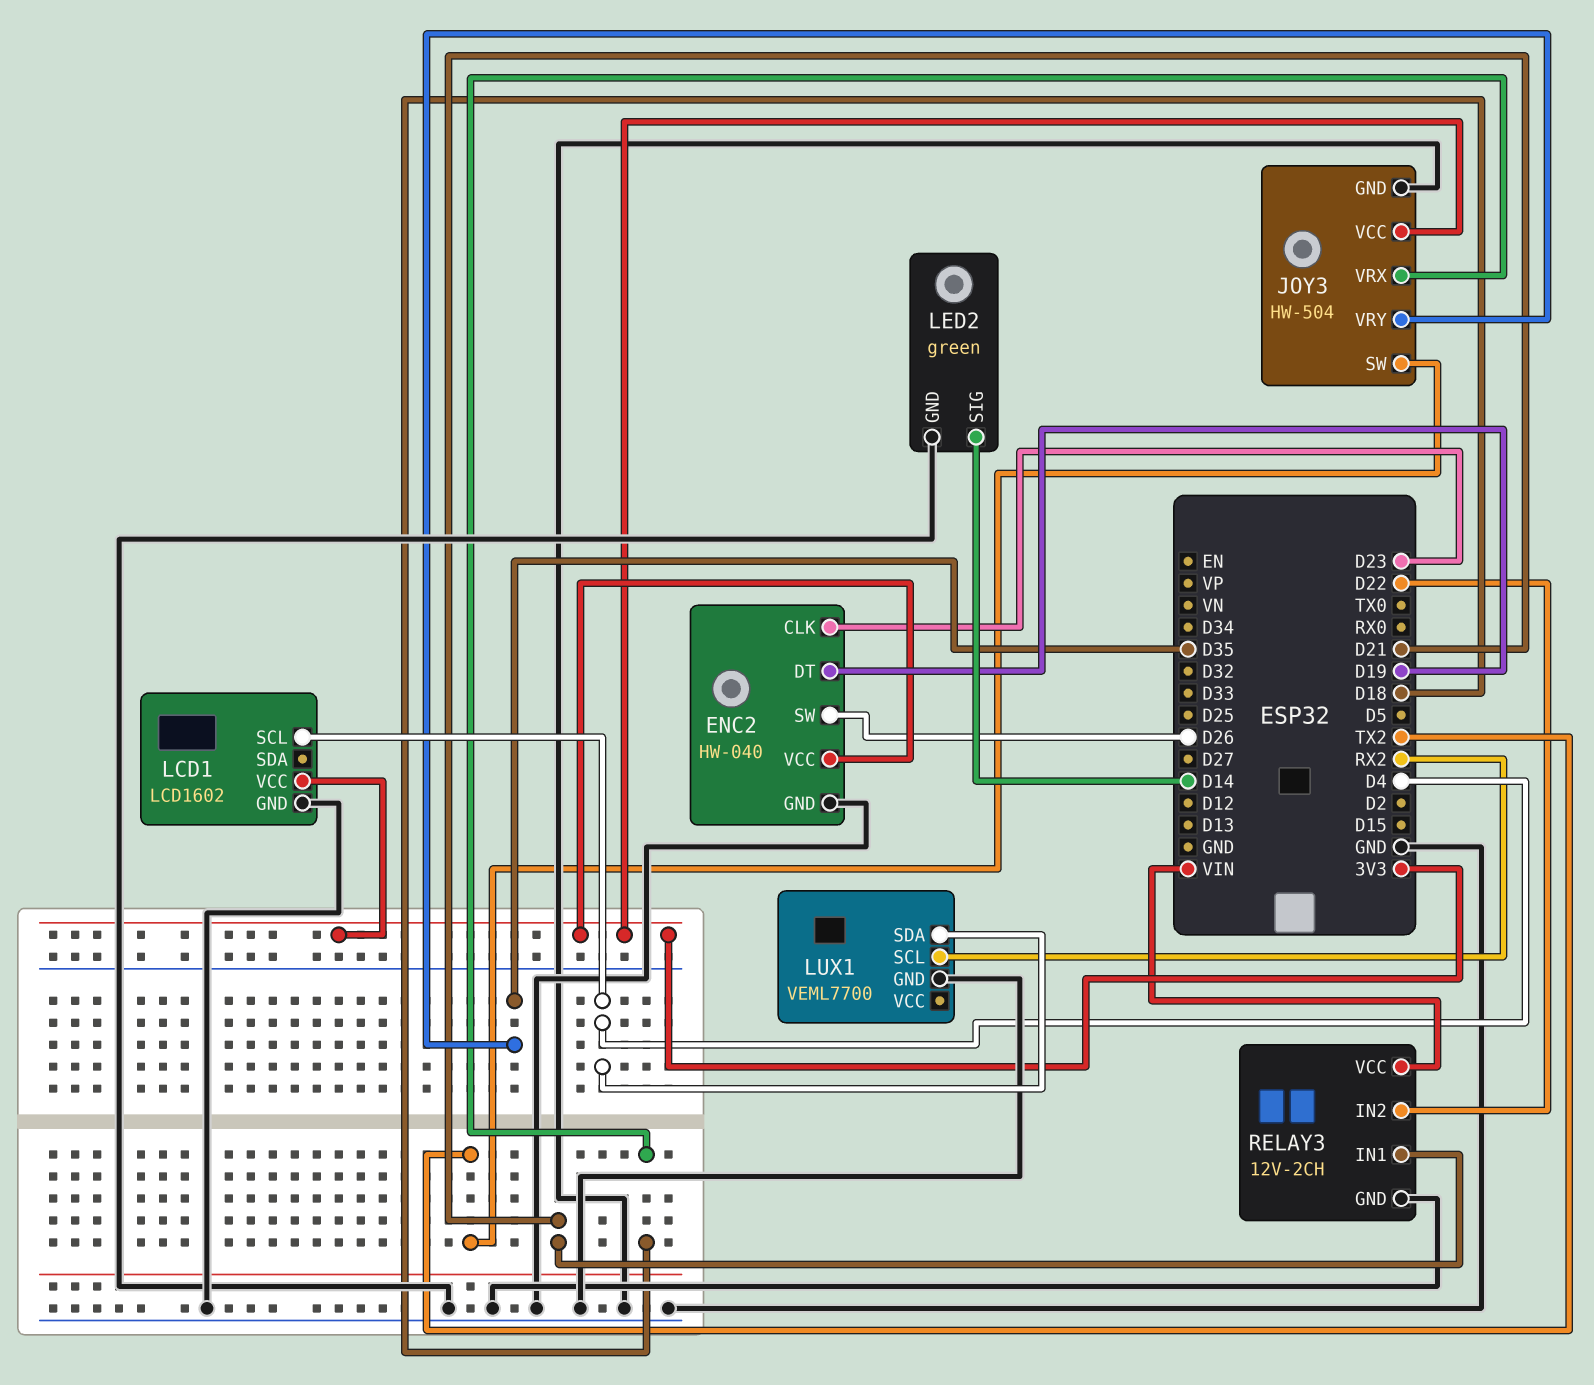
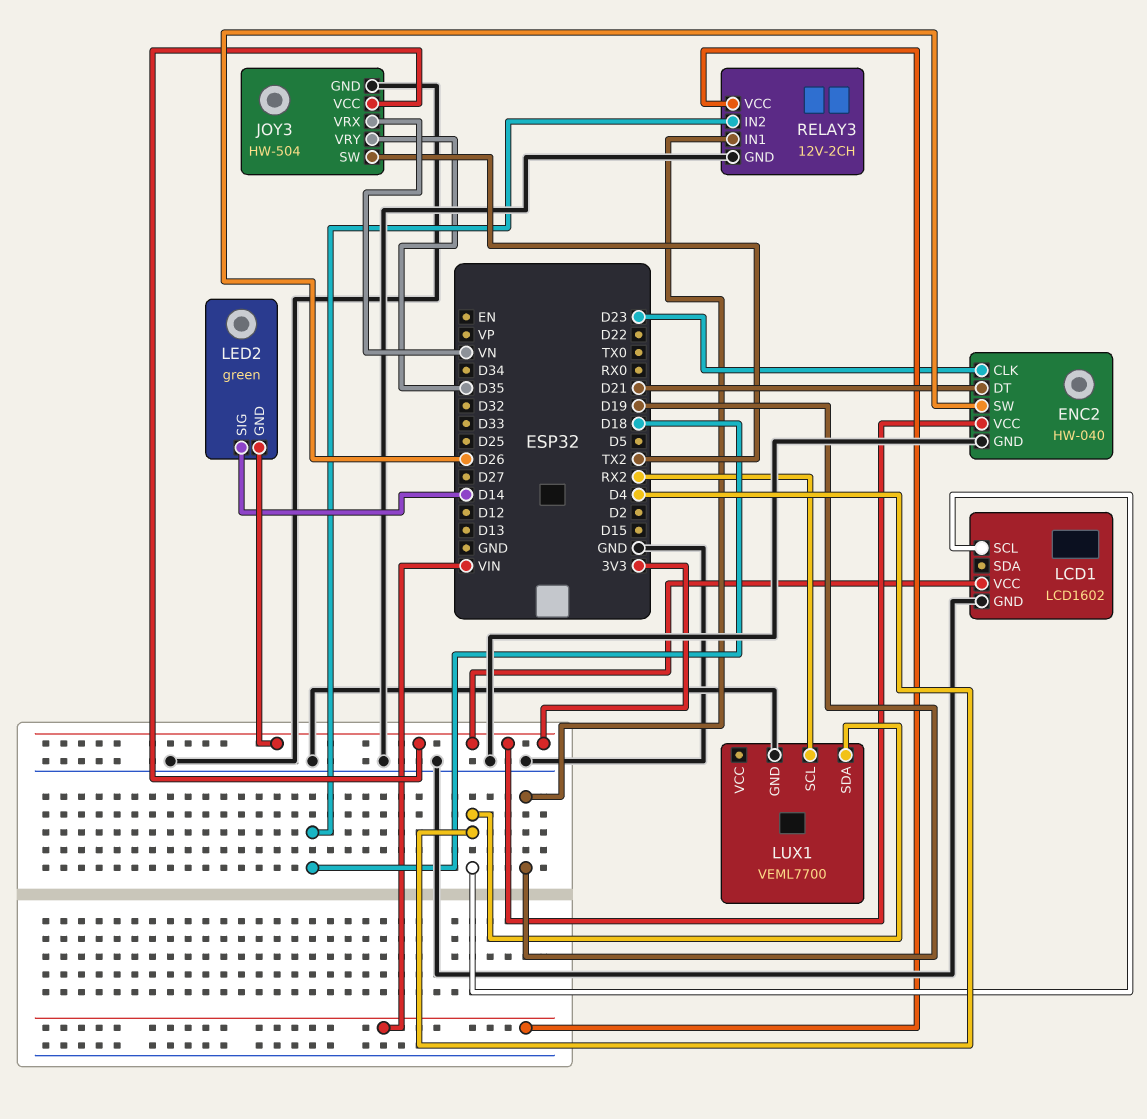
ENC2 pin DT: D19 -> D21
JOY3 pin VRX: D18 -> VN
LED2 pin GND: GND -> 3V3
RELAY3 pin IN1: D21 -> D19
RELAY3 pin IN2: D22 -> D18

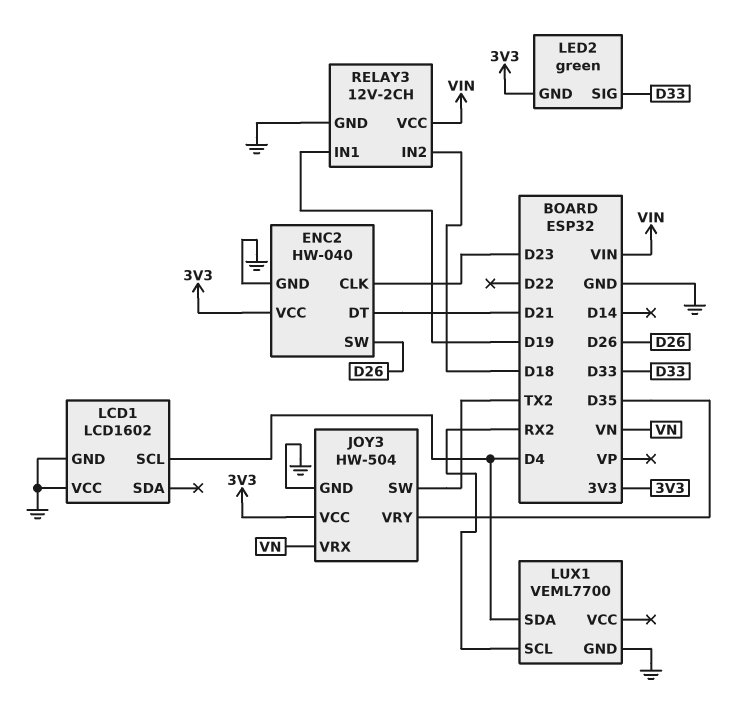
LCD1 pin VCC: 3V3 -> GND
LED2 pin SIG: D14 -> D33

